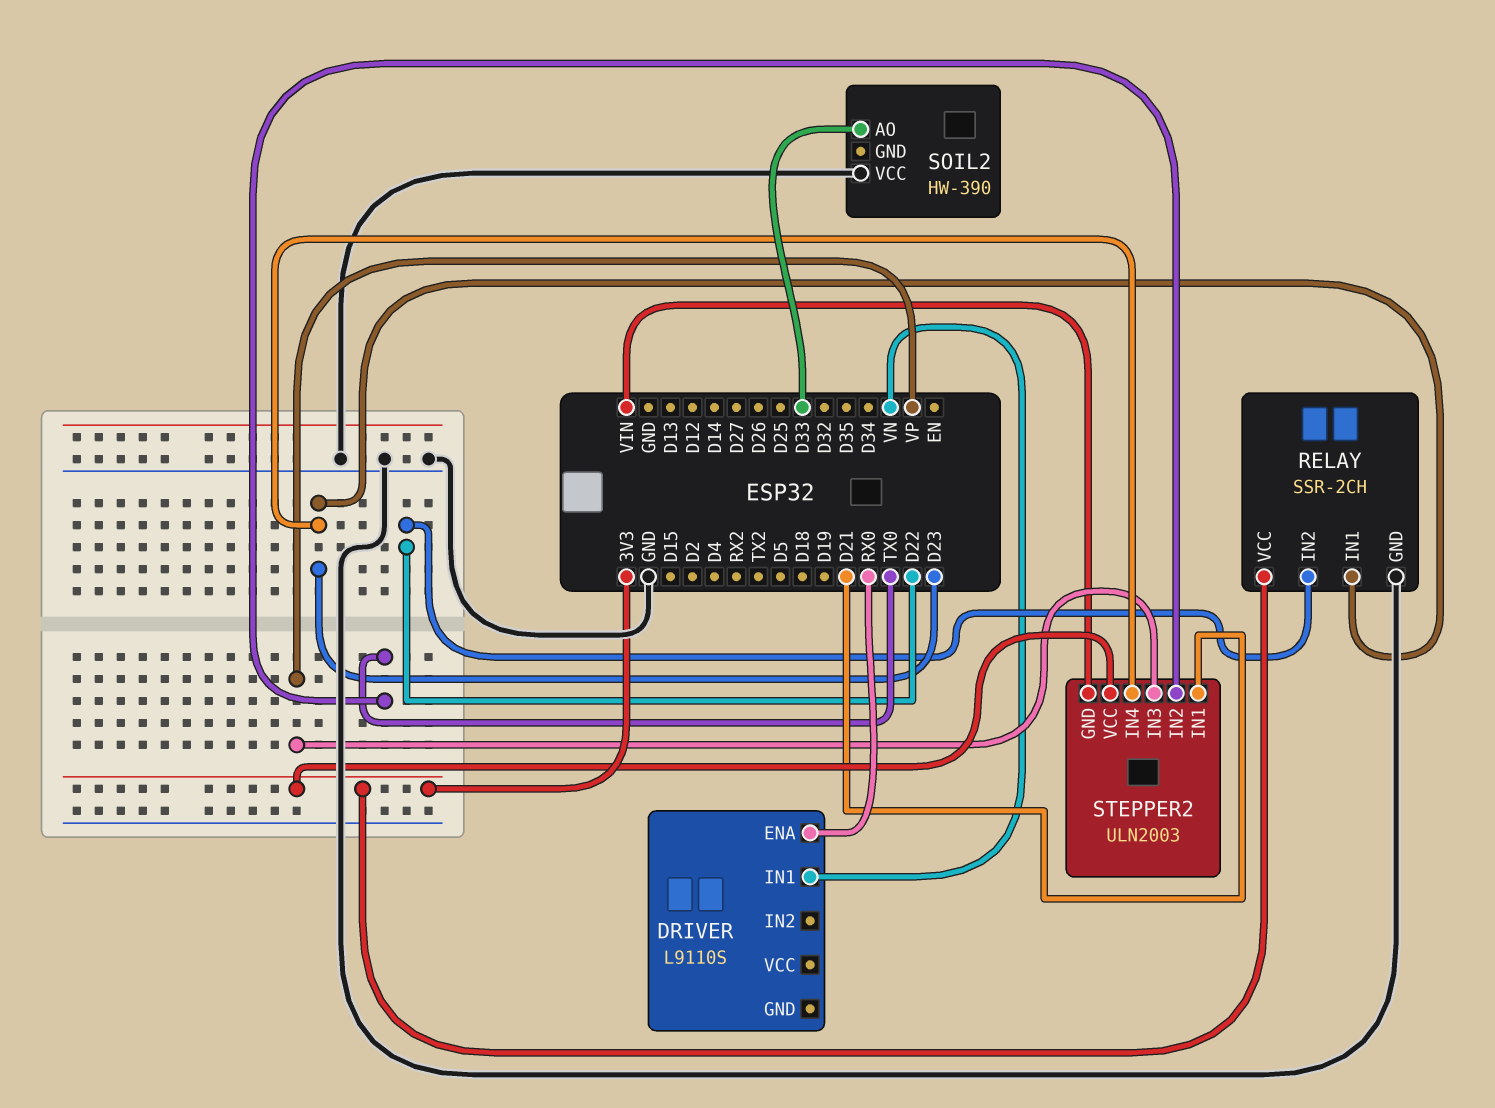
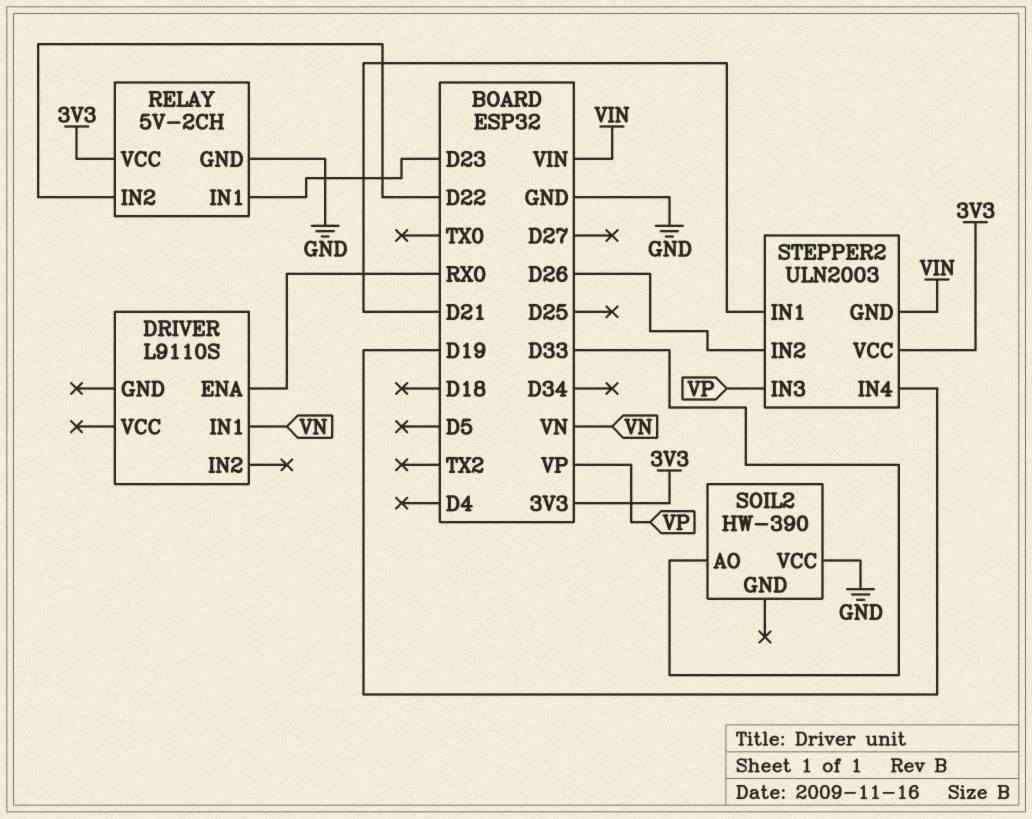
RELAY: SSR-2CH -> 5V-2CH
STEPPER2 pin IN2: TX0 -> D26
STEPPER2 pin IN4: D23 -> D19

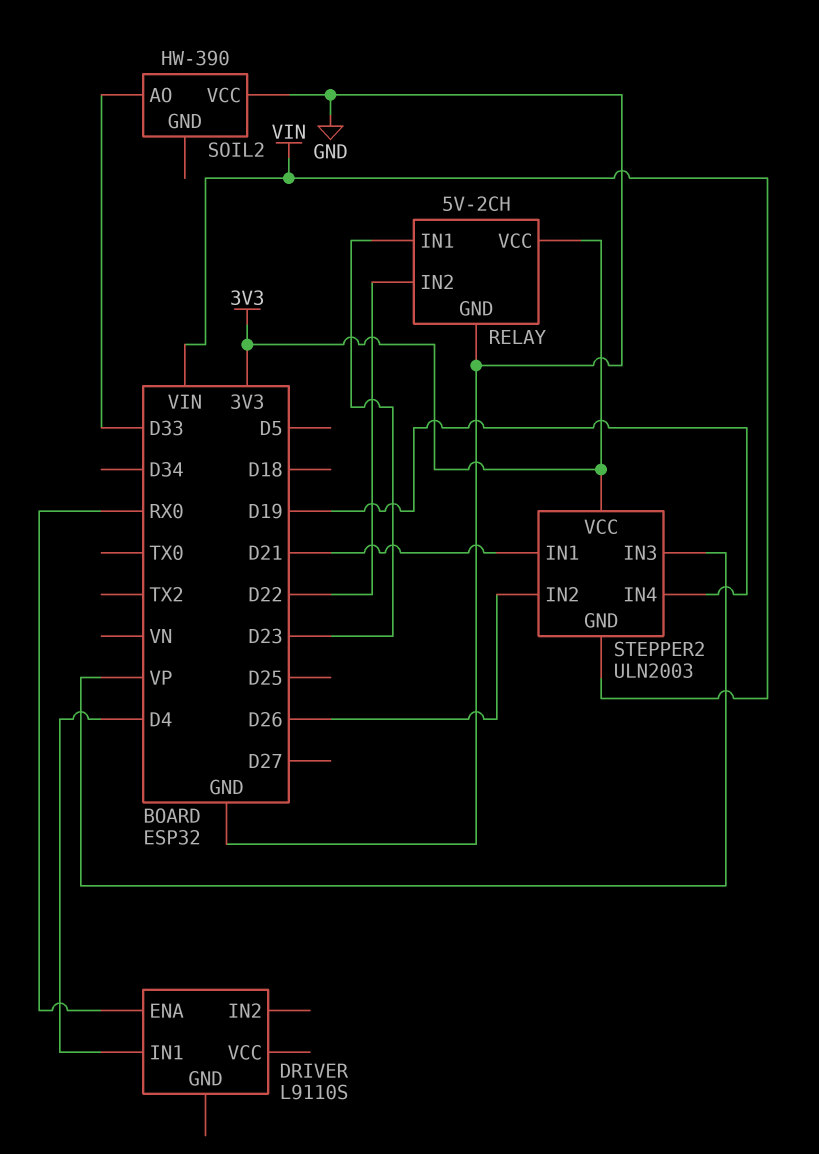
DRIVER pin IN1: VN -> D4

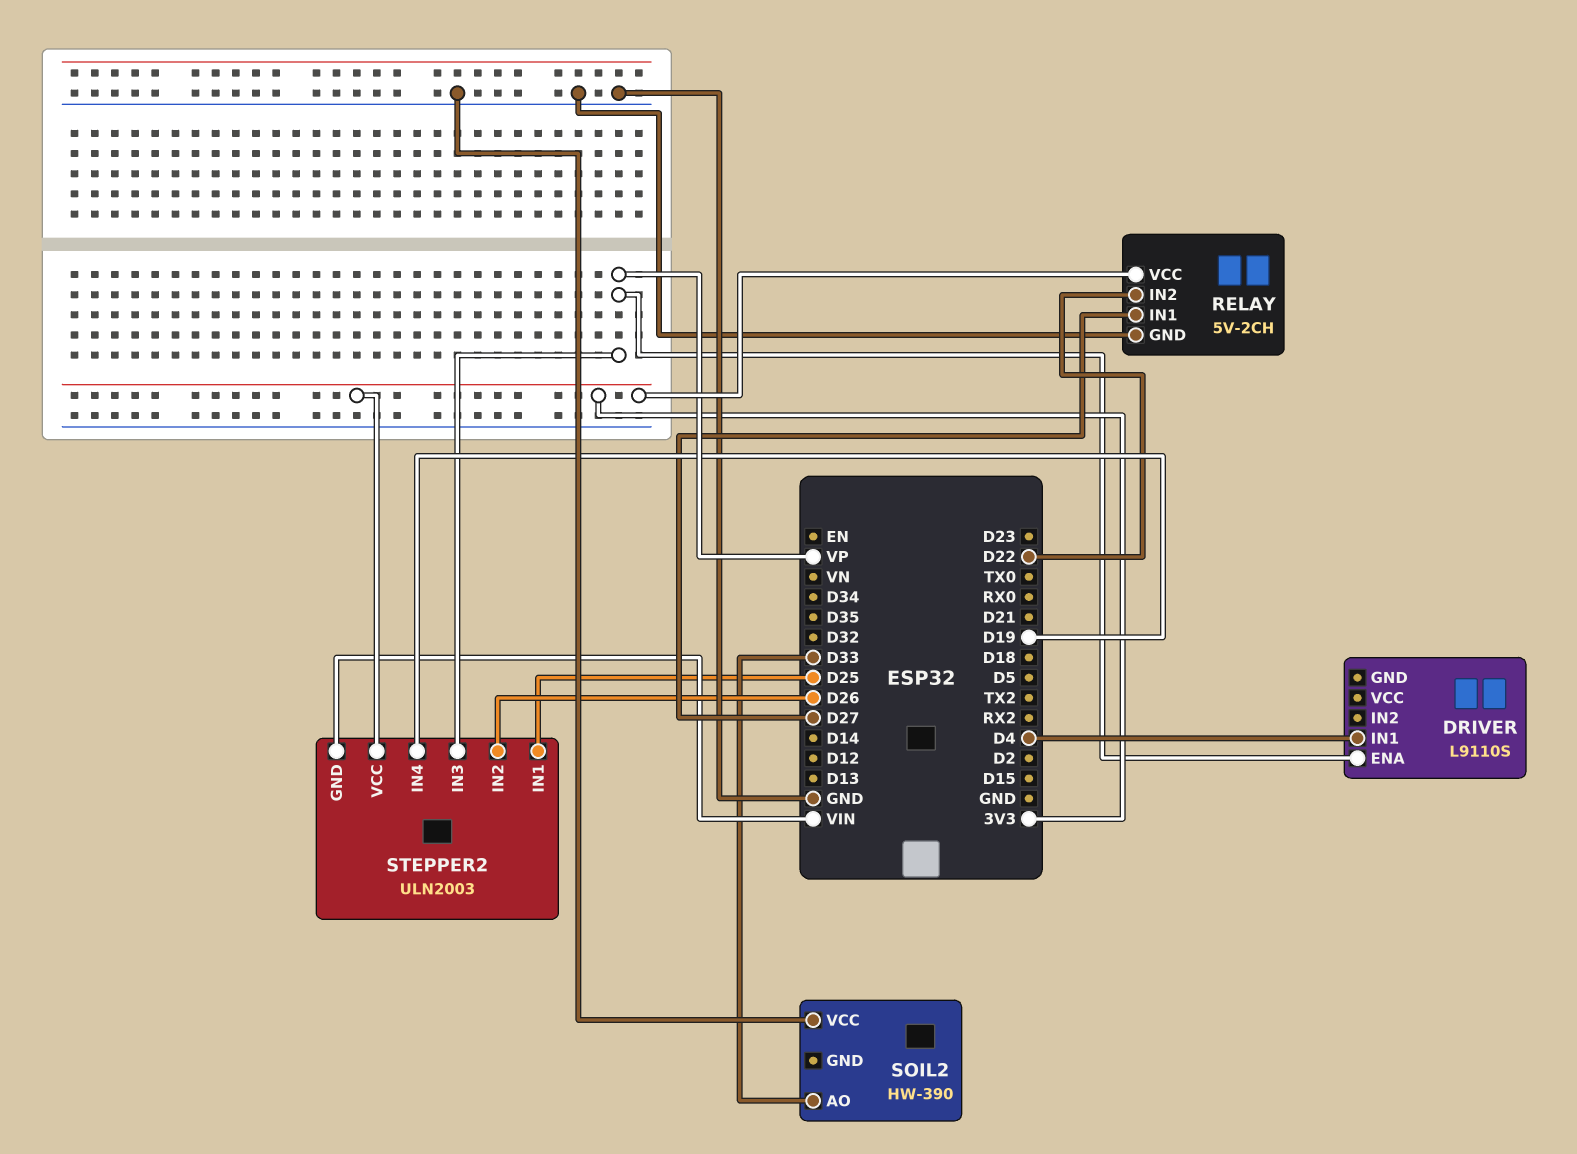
DRIVER pin ENA: RX0 -> VP
RELAY pin IN1: D23 -> D27
STEPPER2 pin IN1: D21 -> D25

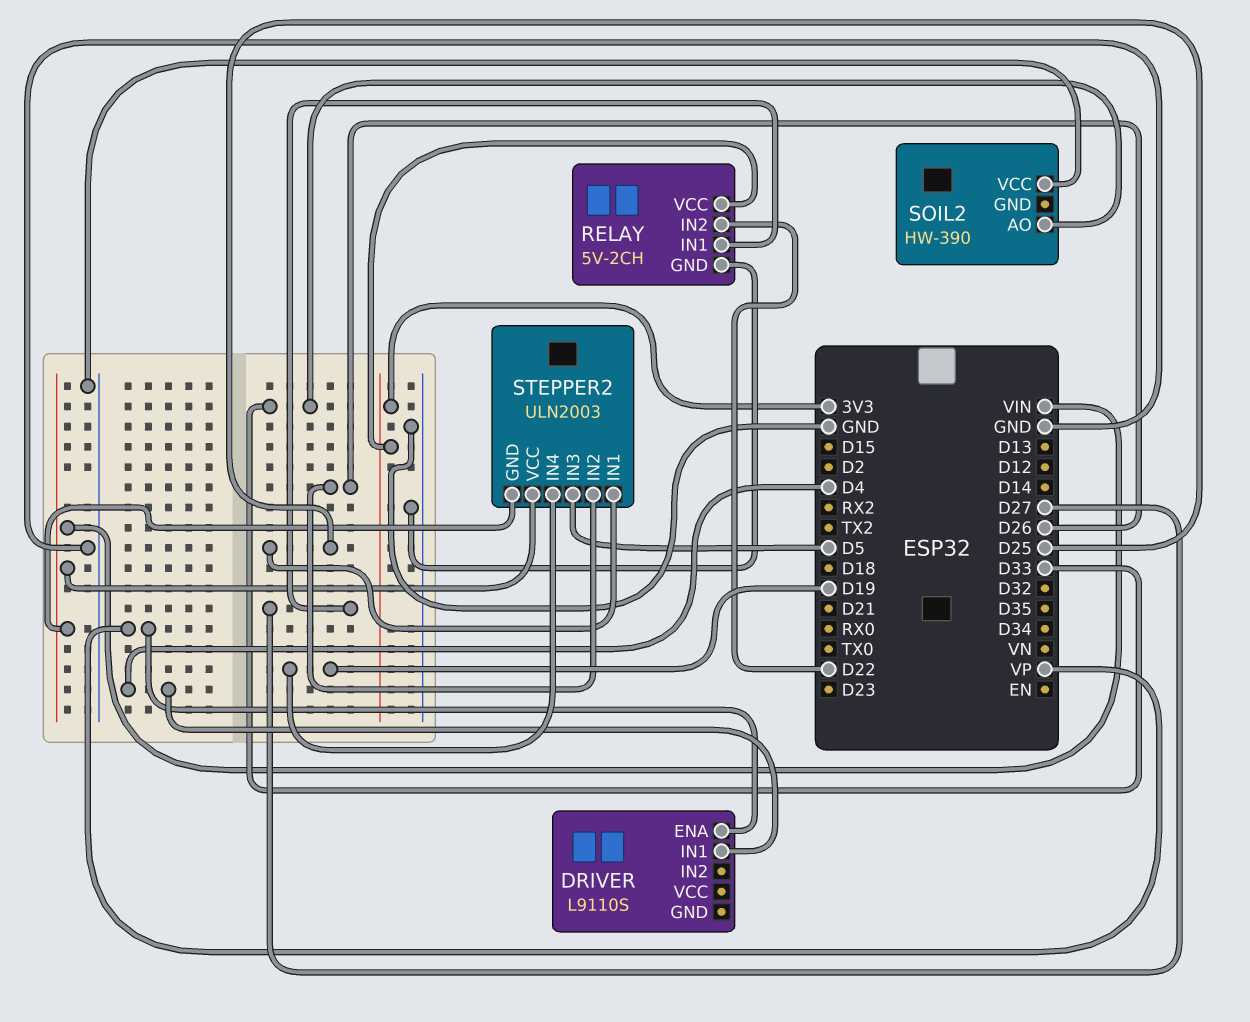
STEPPER2 pin IN3: VP -> D5
STEPPER2 pin VCC: 3V3 -> VIN

